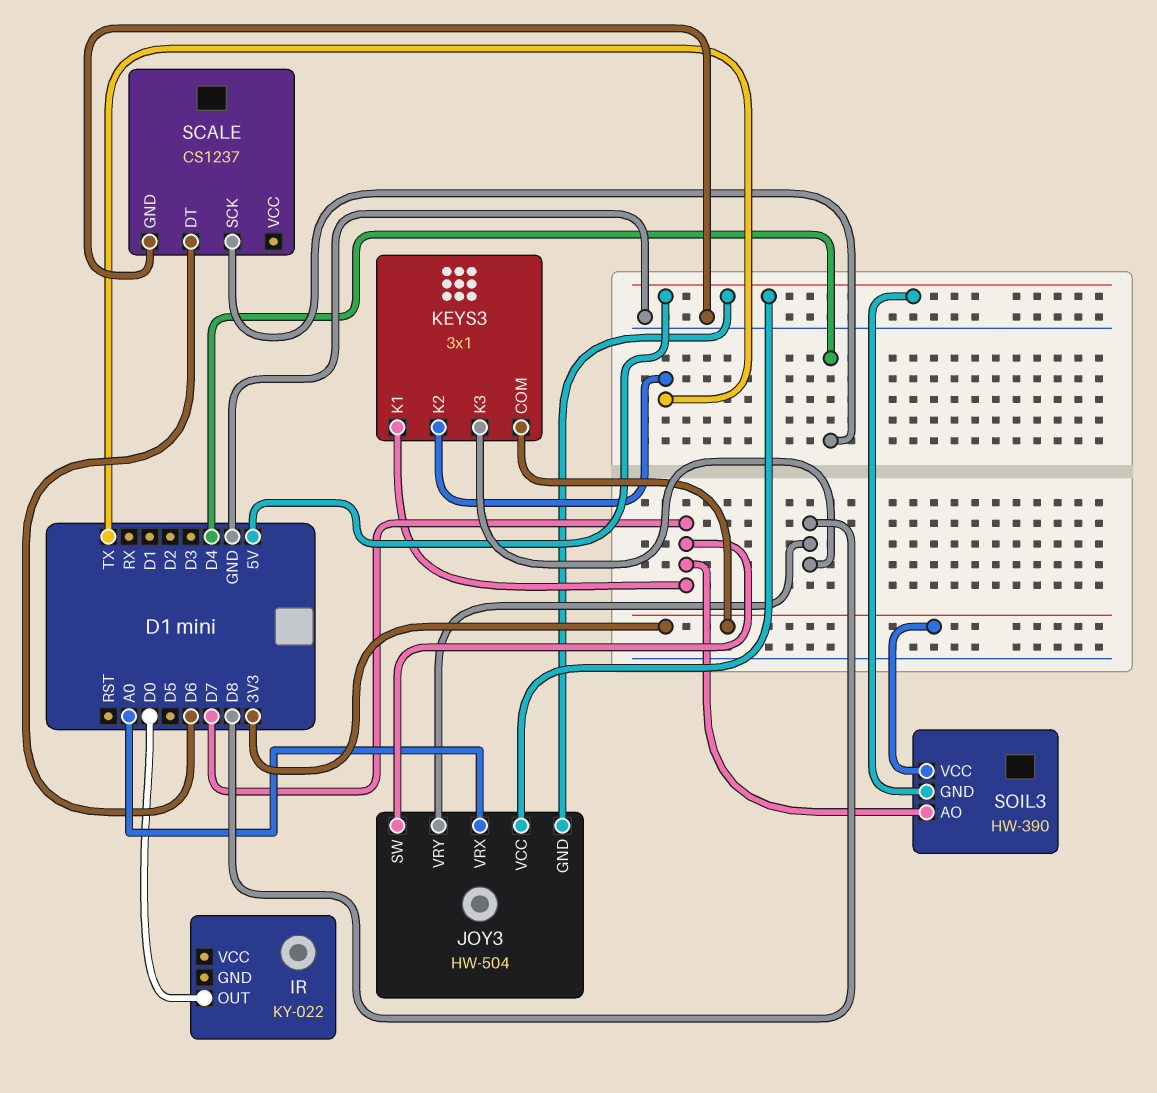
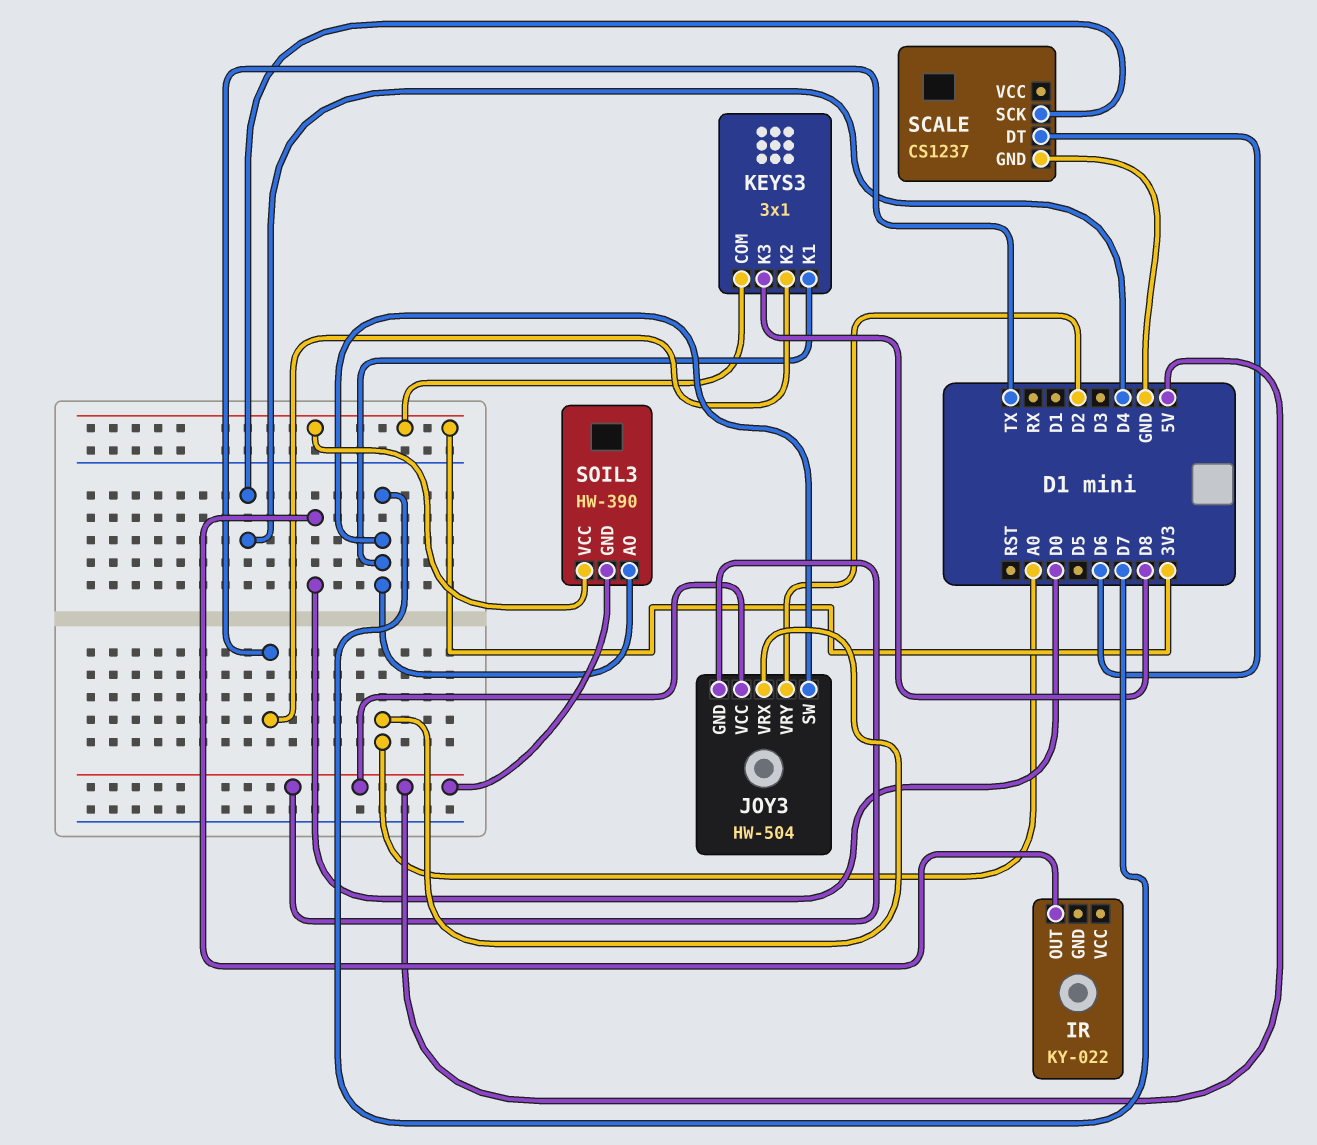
JOY3 pin VRY: D8 -> D2

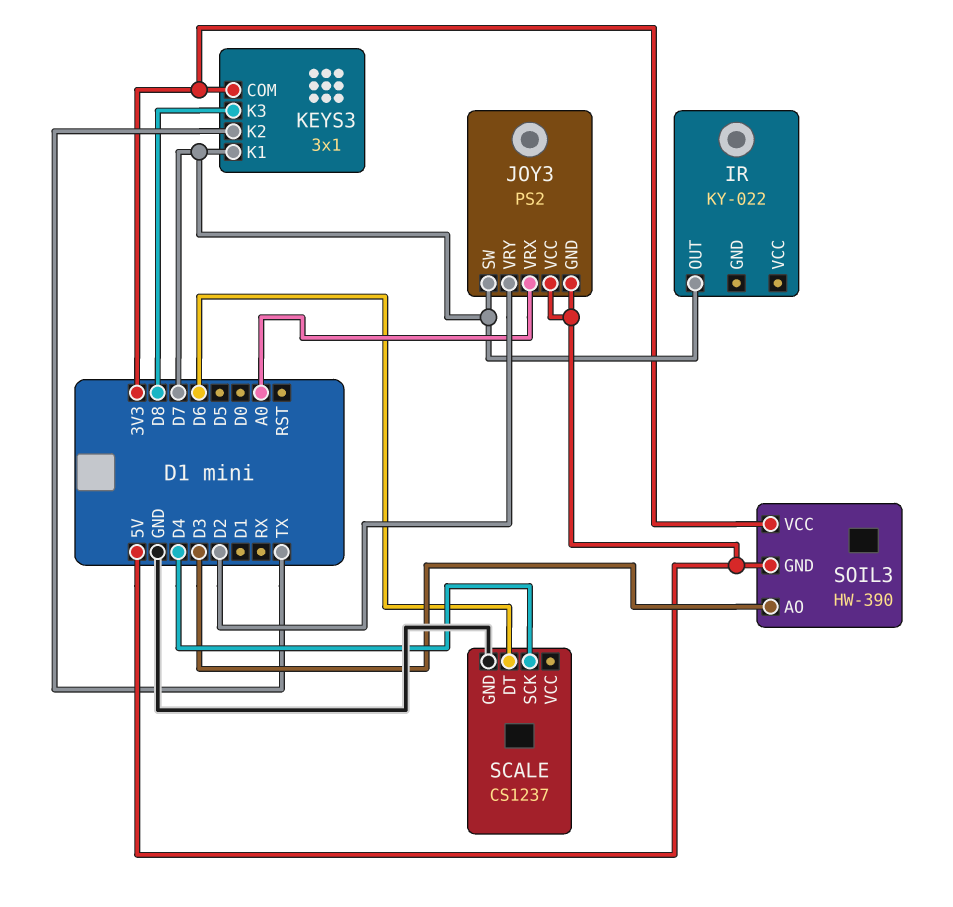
IR pin OUT: D0 -> D7
JOY3: HW-504 -> PS2
SOIL3 pin AO: D7 -> D3

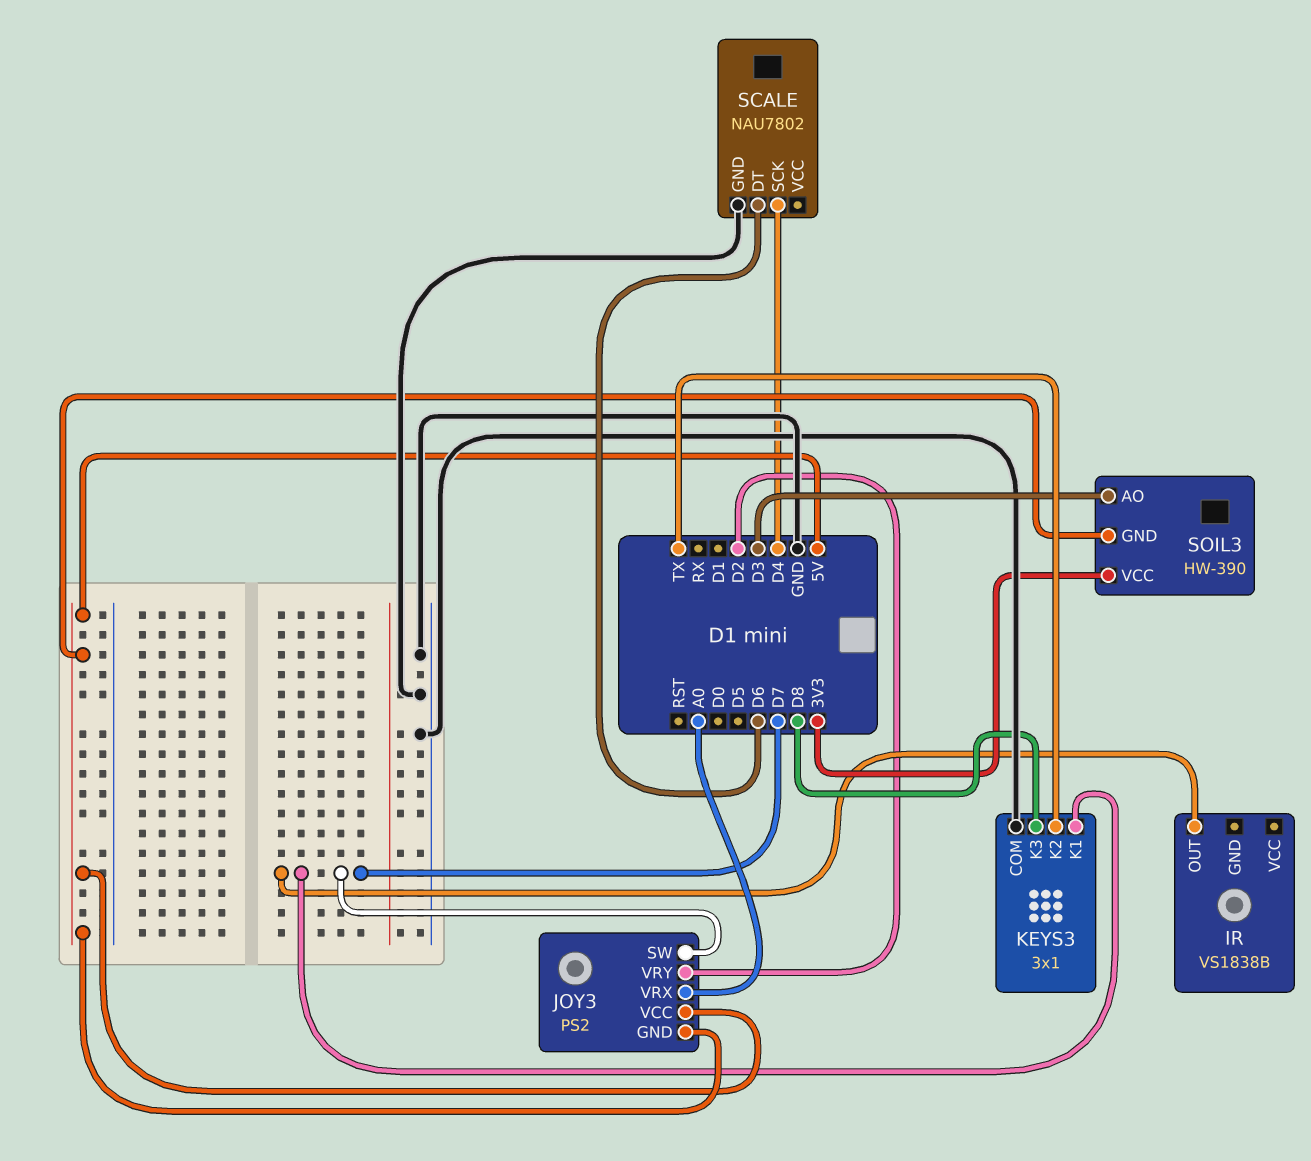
IR: KY-022 -> VS1838B
KEYS3 pin COM: 3V3 -> GND
SCALE: CS1237 -> NAU7802

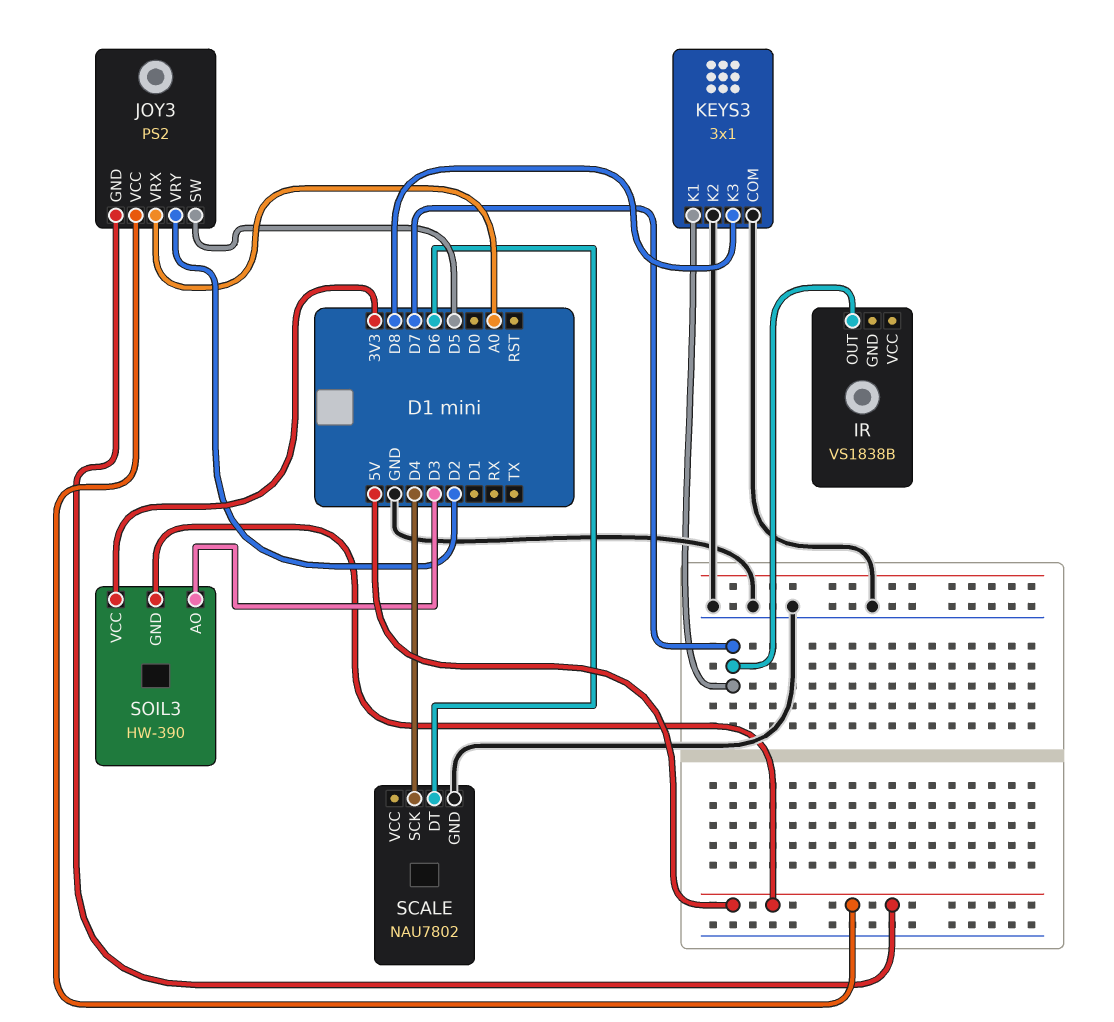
JOY3 pin SW: D7 -> D5
KEYS3 pin K2: TX -> GND

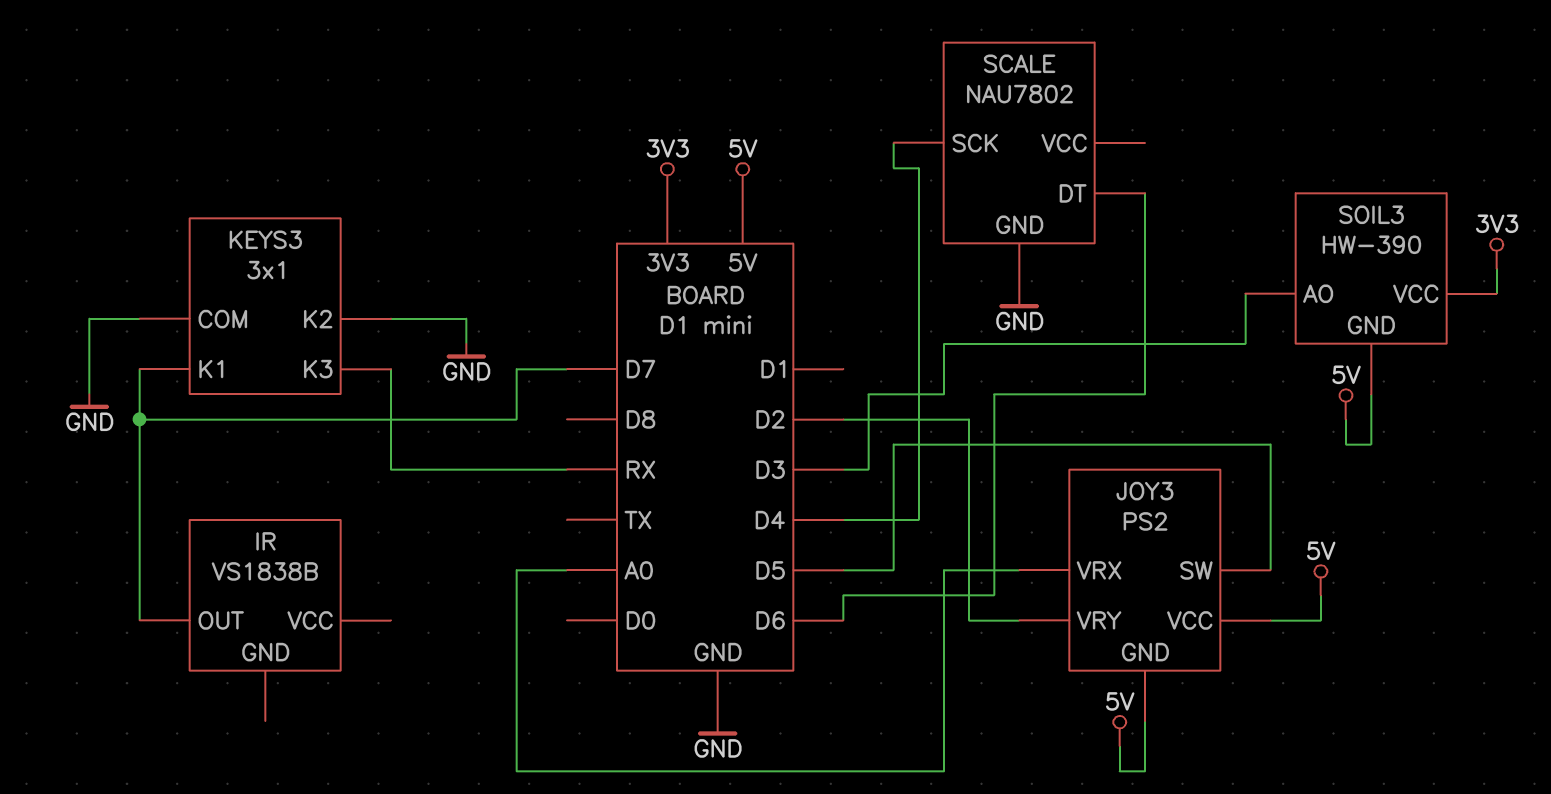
KEYS3 pin K3: D8 -> RX

